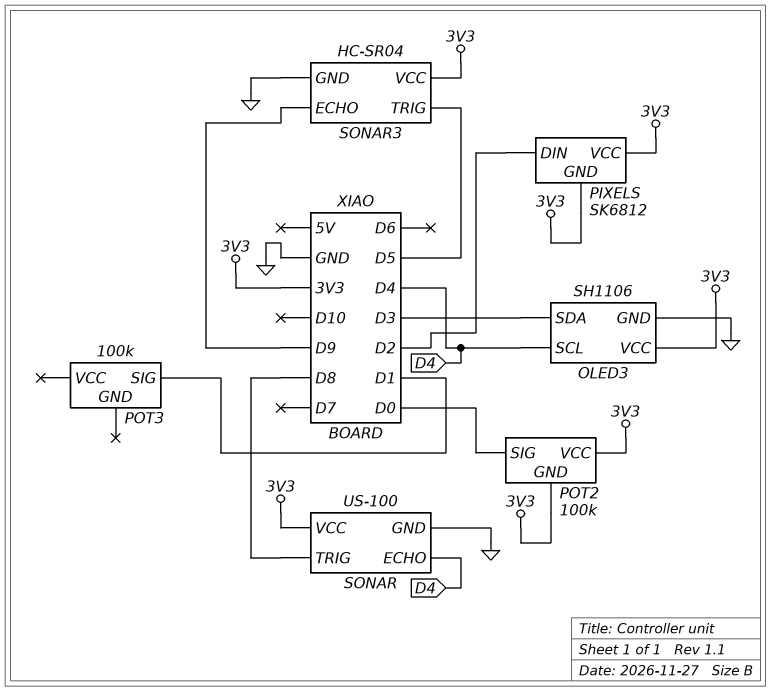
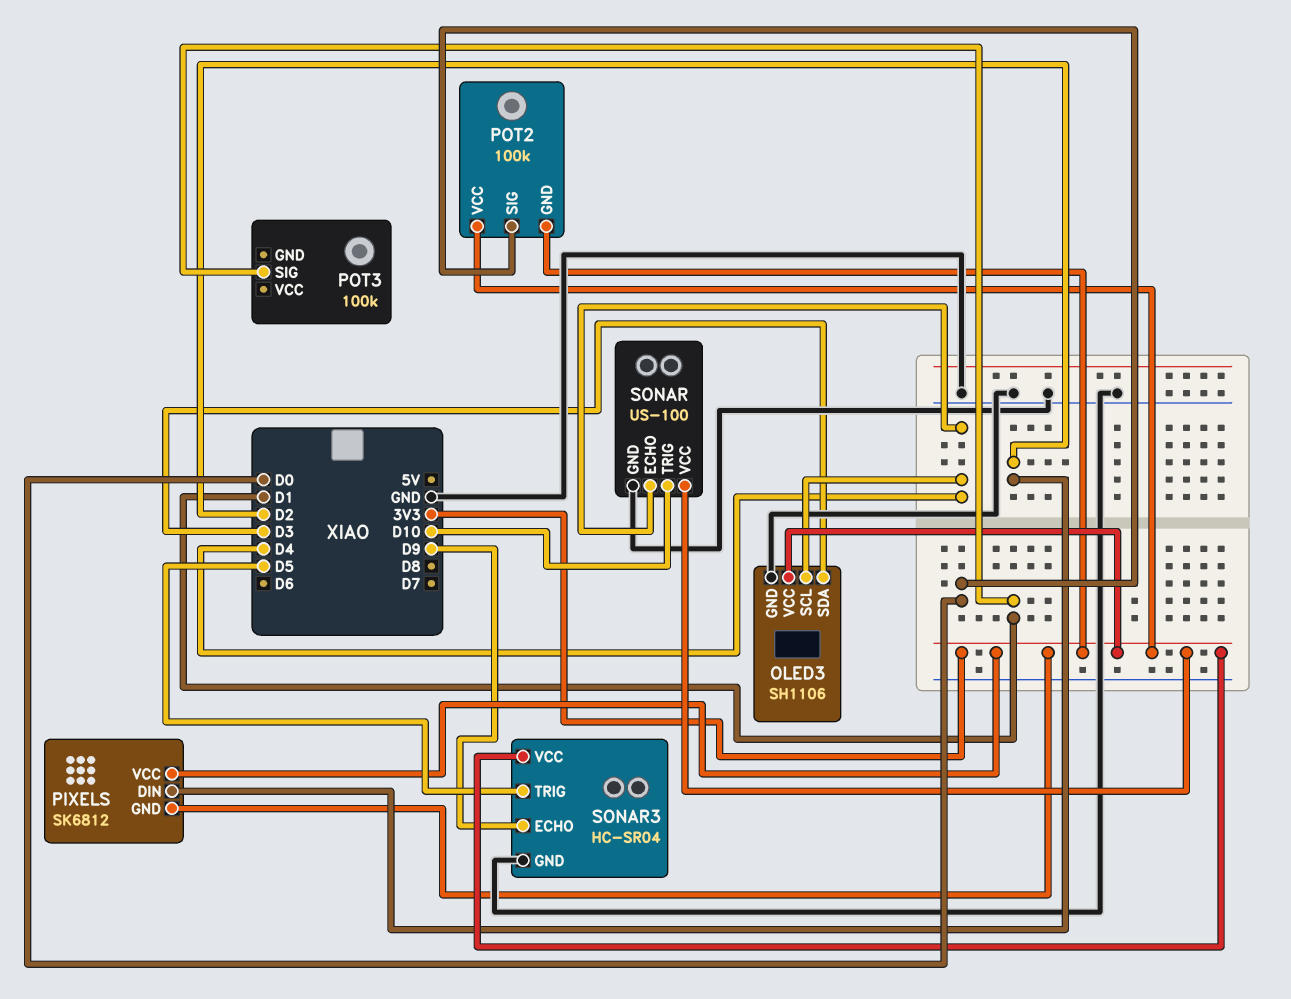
SONAR pin TRIG: D8 -> D10

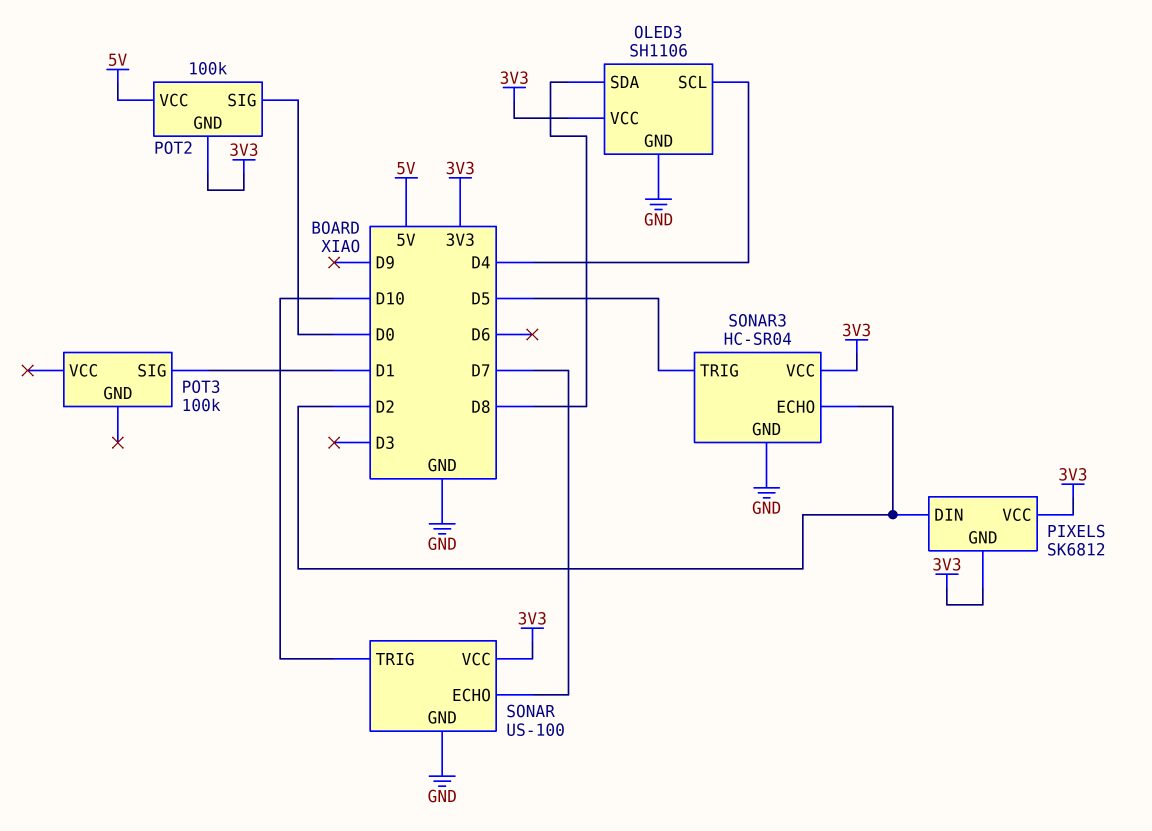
OLED3 pin SDA: D3 -> D8
POT2 pin VCC: 3V3 -> 5V
SONAR pin ECHO: D4 -> D7
SONAR3 pin ECHO: D9 -> D2

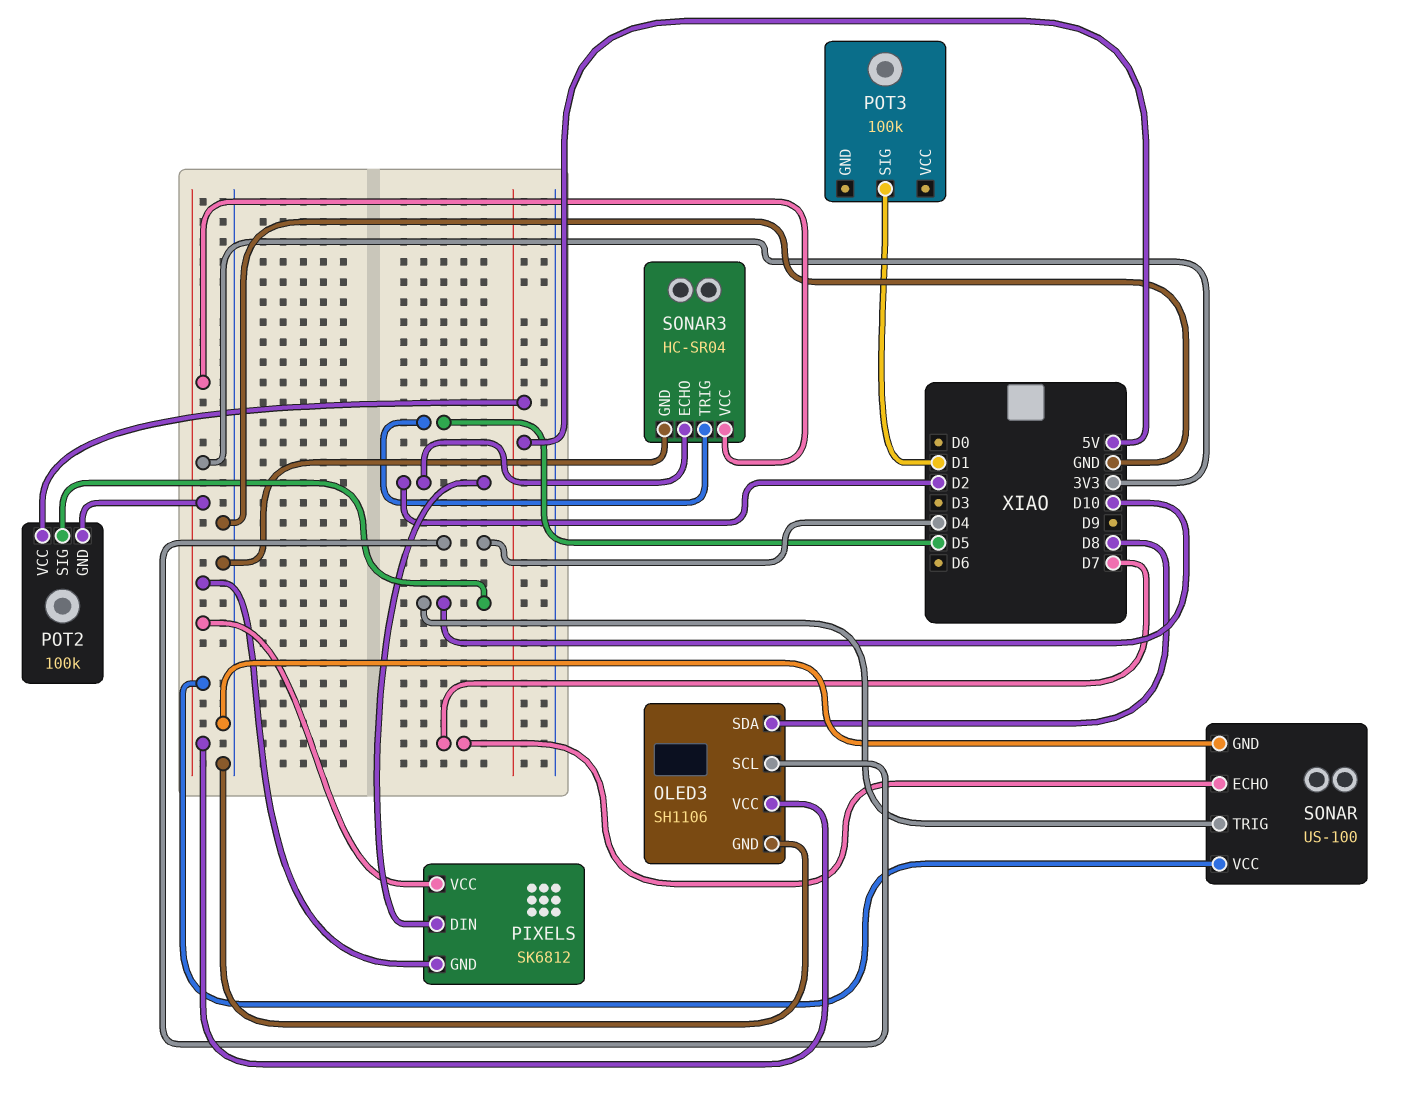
POT2 pin SIG: D0 -> D10

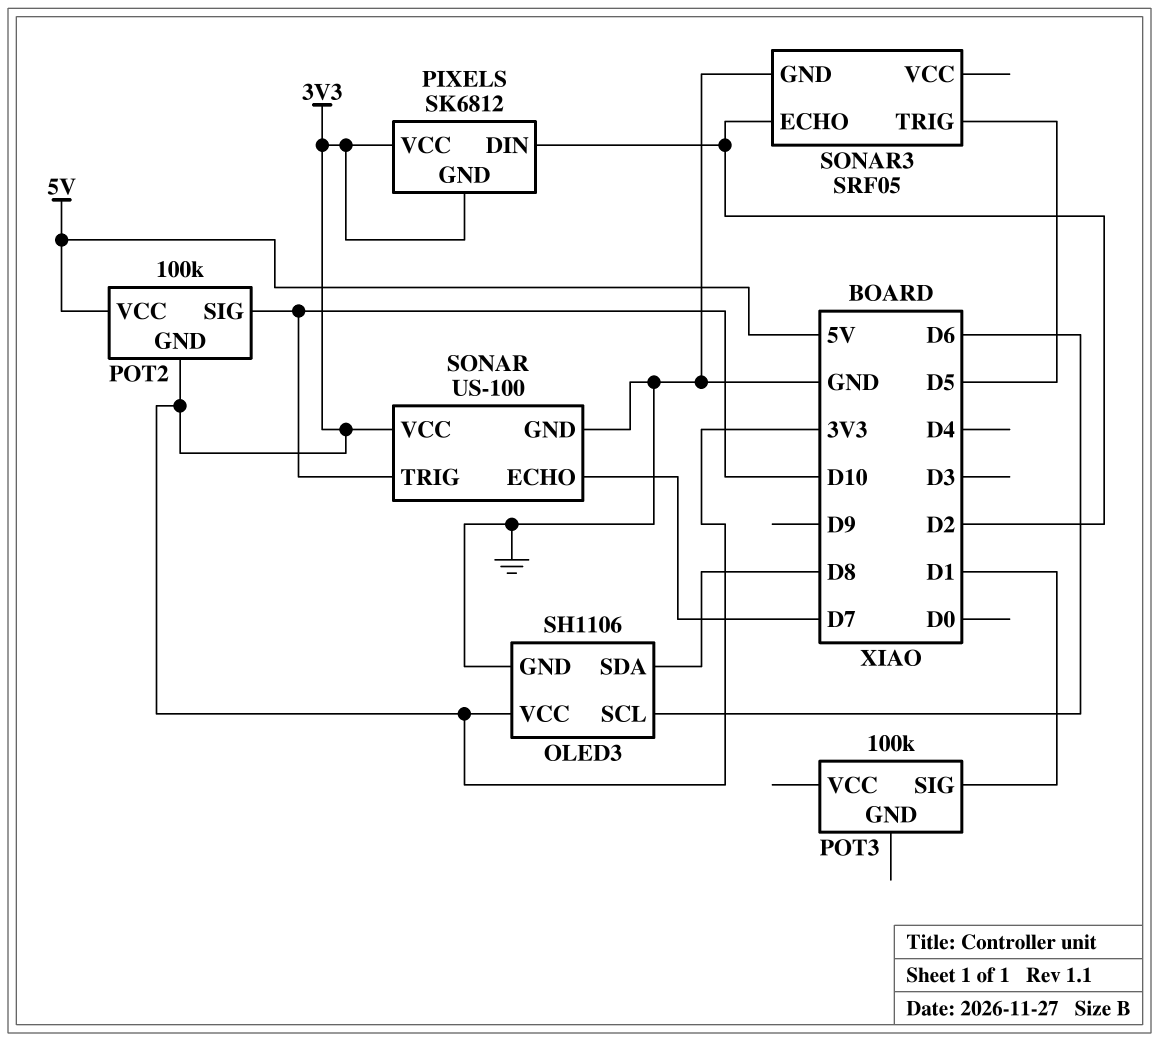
OLED3 pin SCL: D4 -> D6
SONAR3: HC-SR04 -> SRF05
SONAR3 pin VCC: 3V3 -> none

